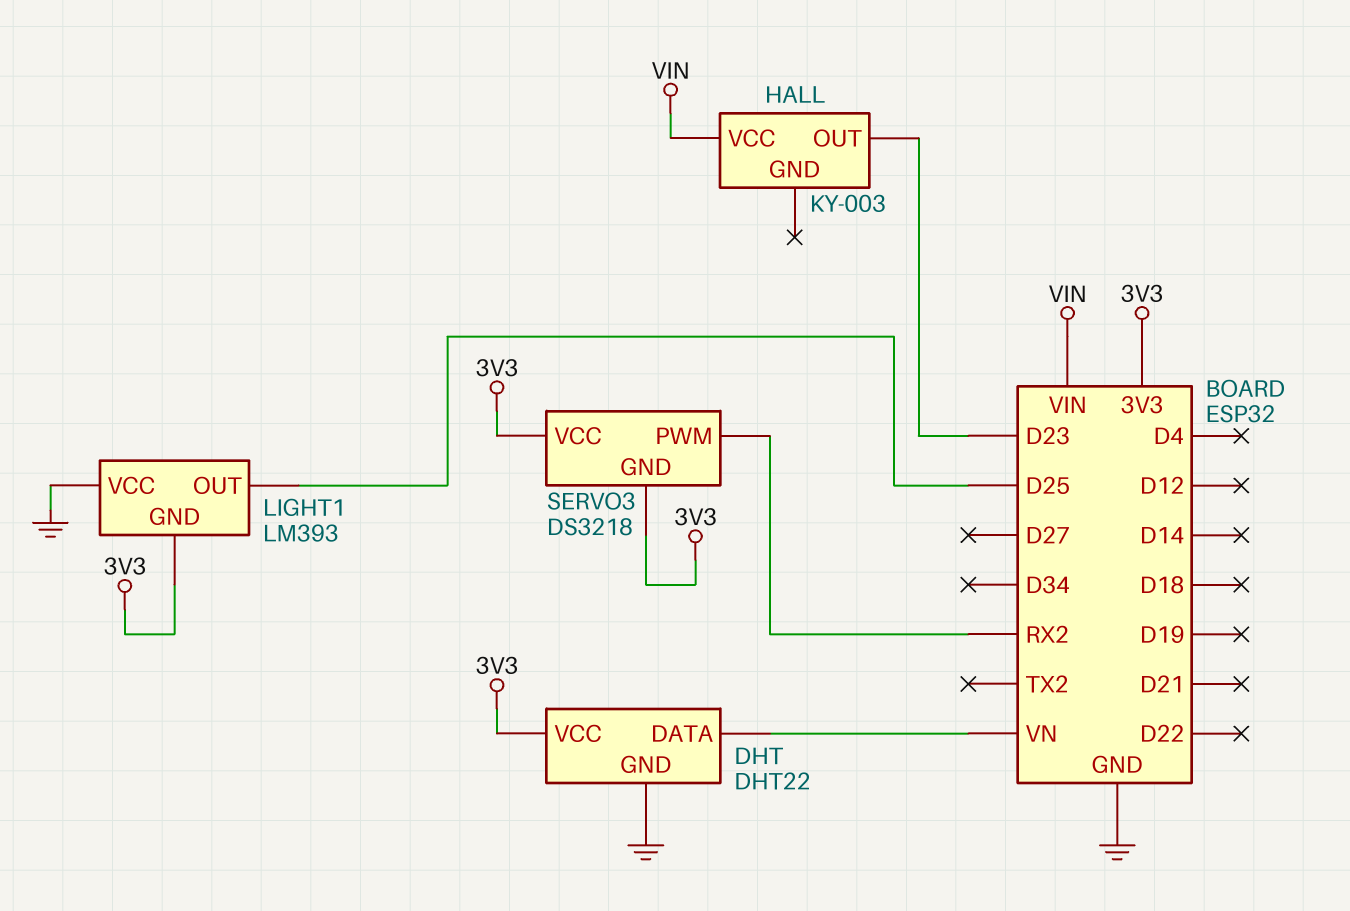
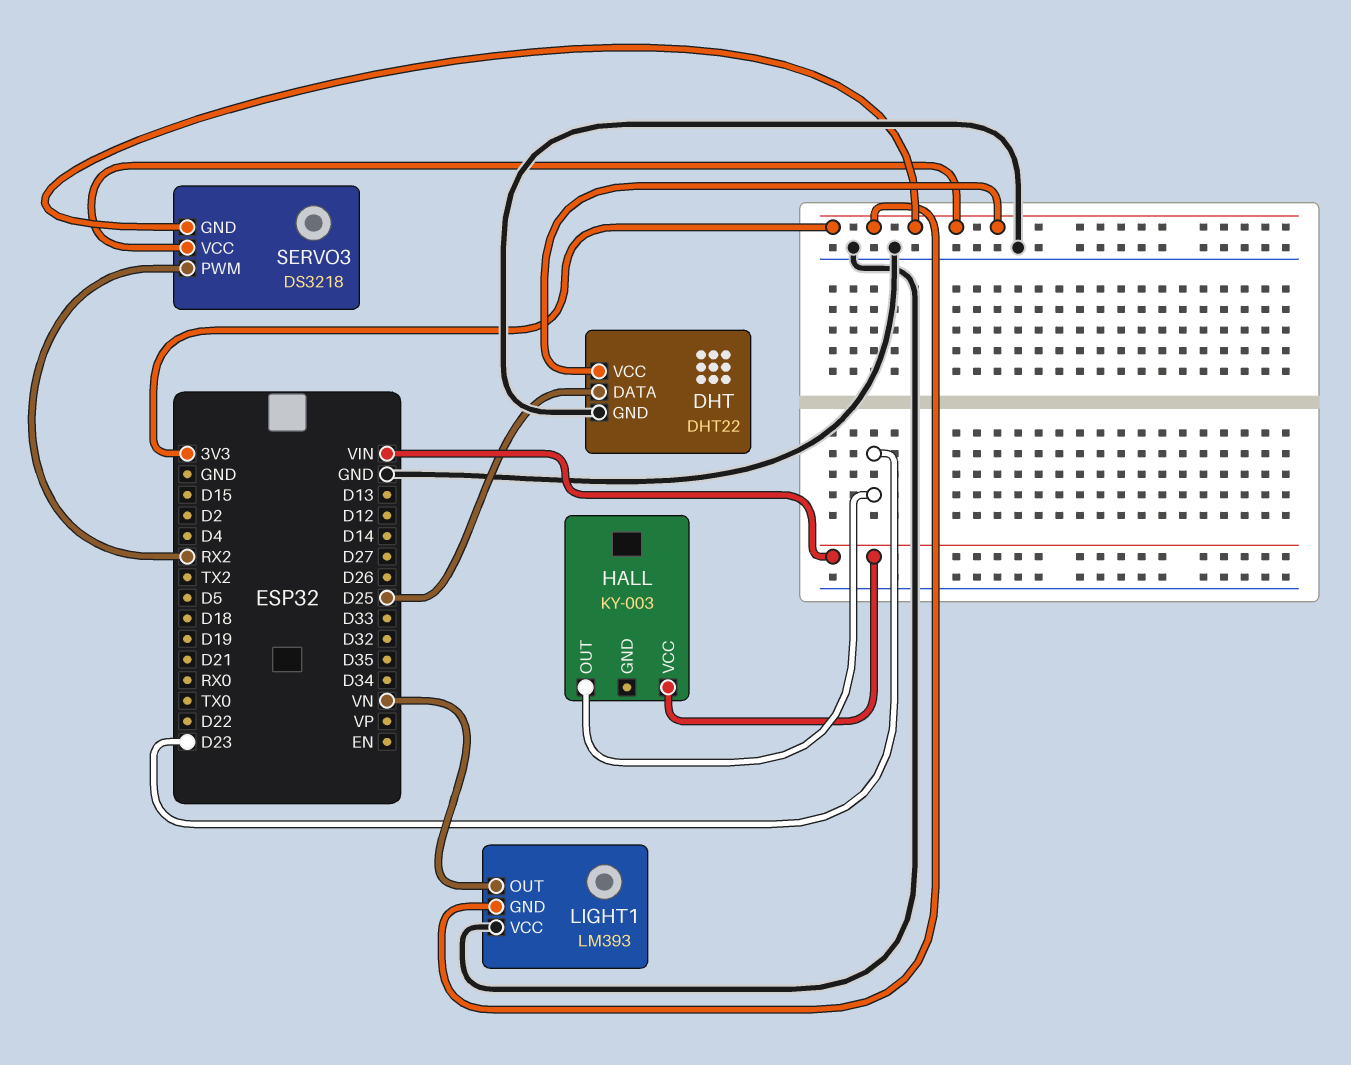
DHT pin DATA: VN -> D25
LIGHT1 pin OUT: D25 -> VN

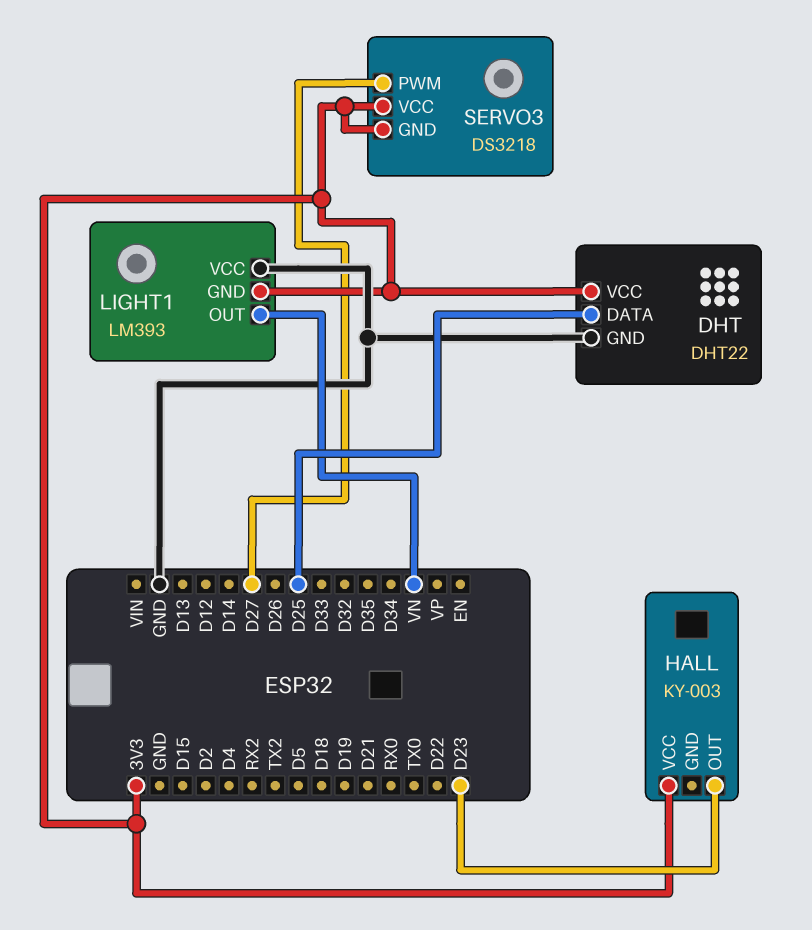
HALL pin VCC: VIN -> 3V3
SERVO3 pin PWM: RX2 -> D27

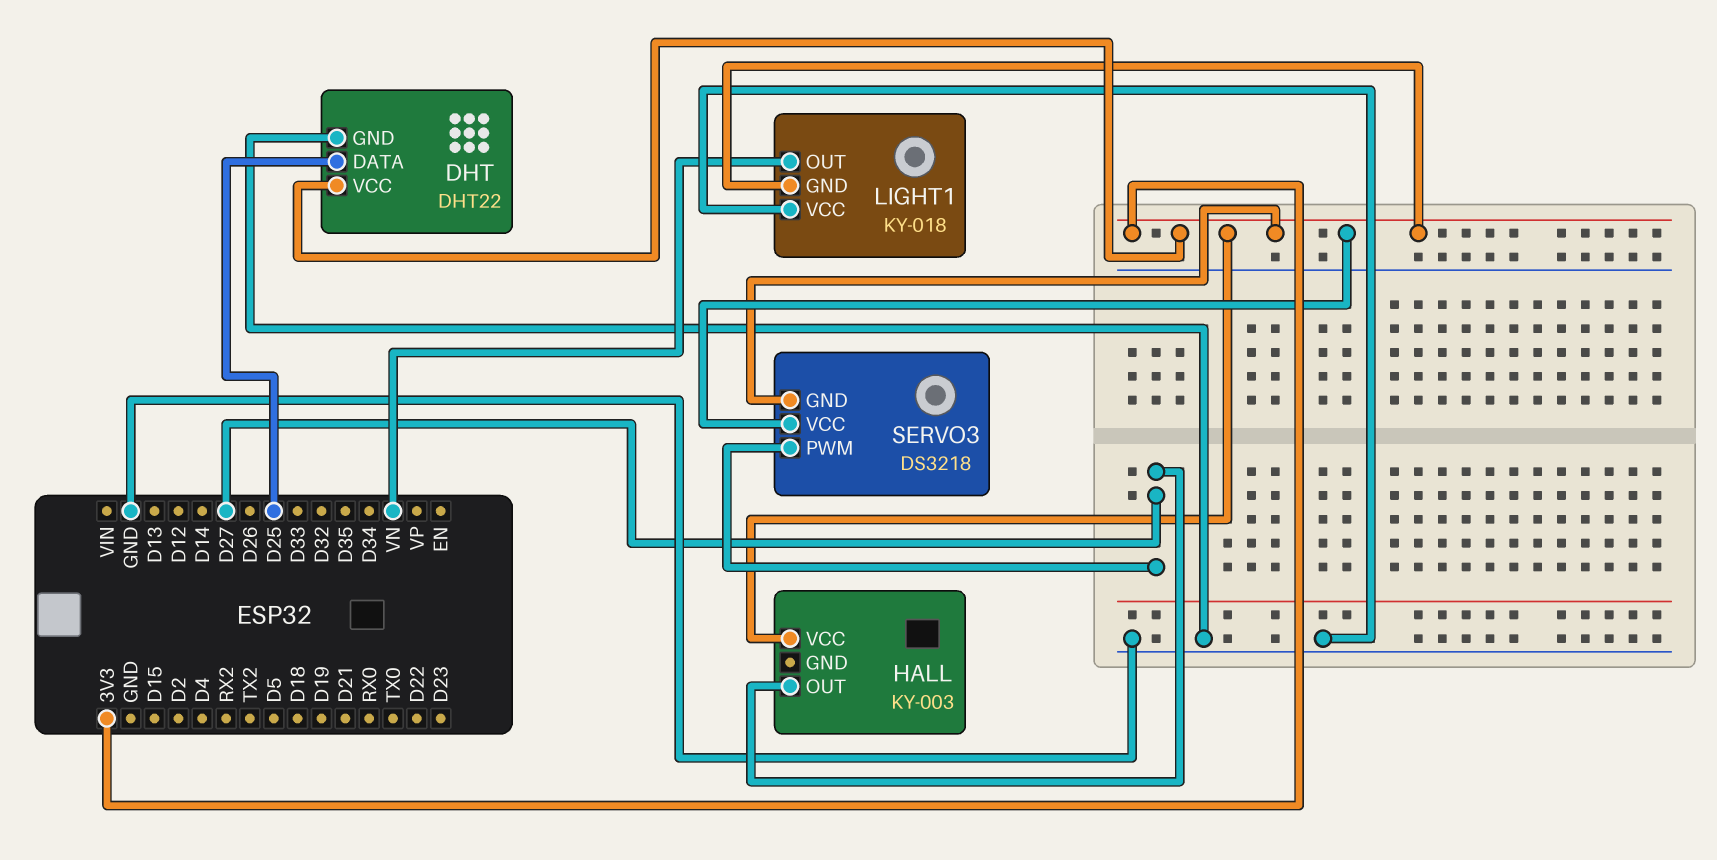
HALL pin OUT: D23 -> D27
LIGHT1: LM393 -> KY-018

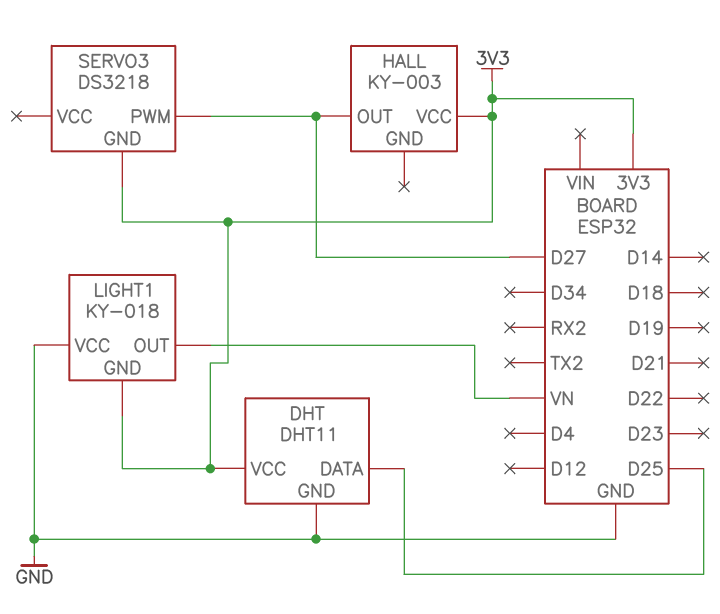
DHT: DHT22 -> DHT11
SERVO3 pin VCC: 3V3 -> none

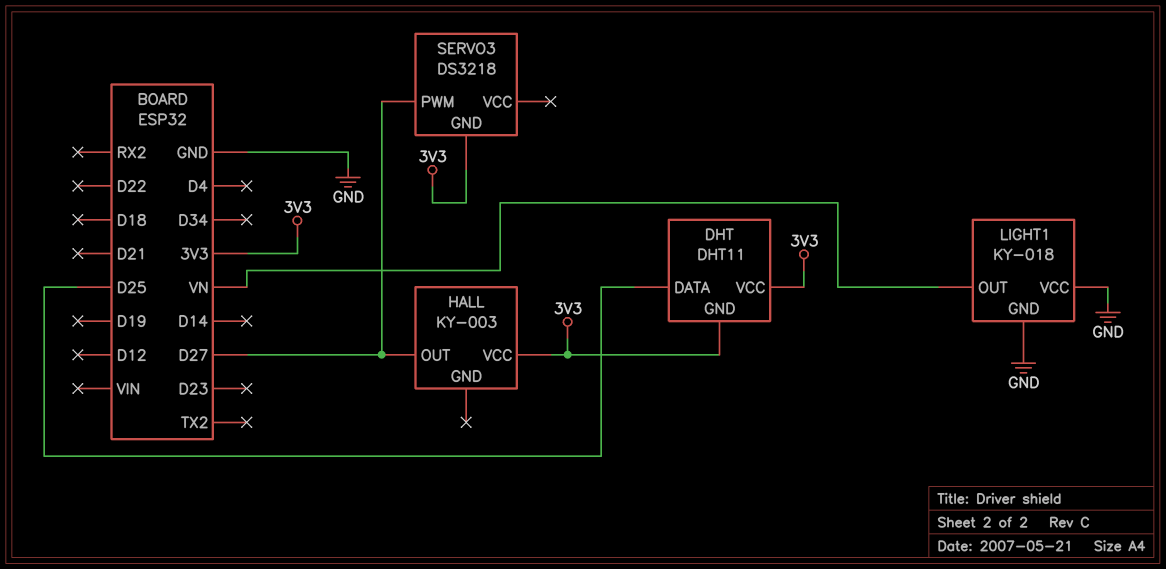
DHT pin GND: GND -> 3V3
LIGHT1 pin GND: 3V3 -> GND

